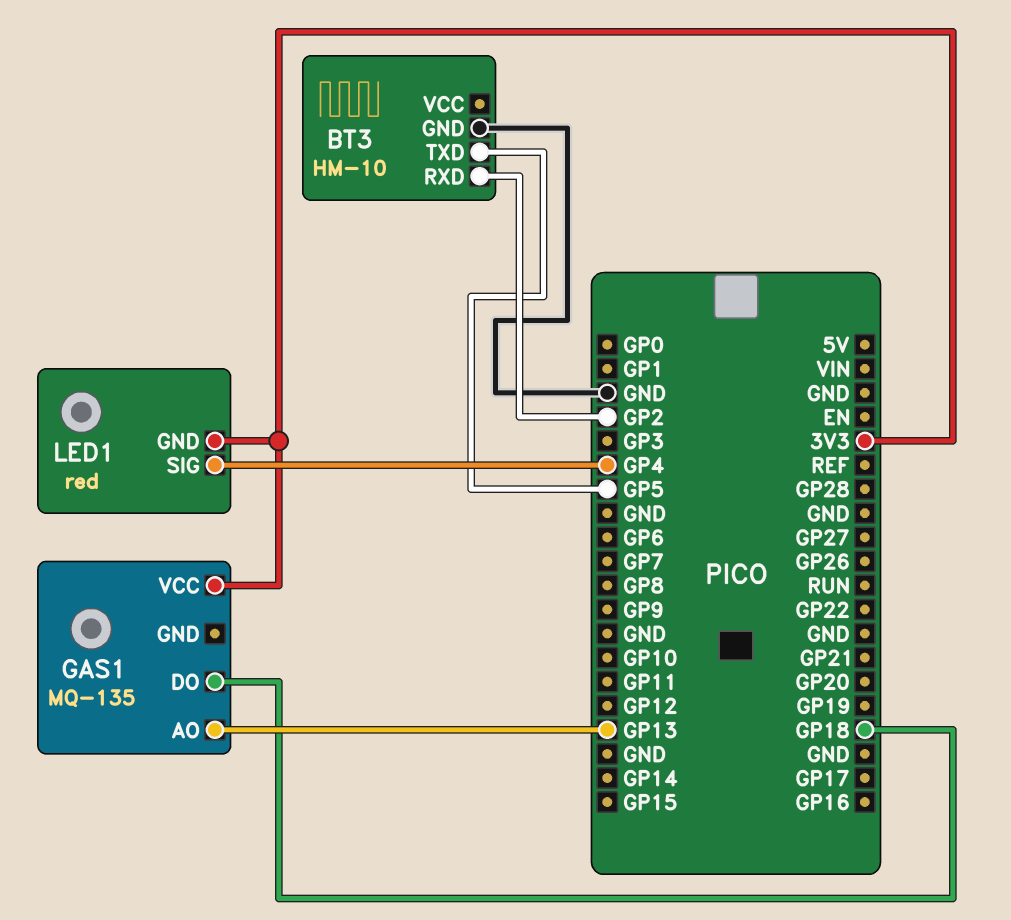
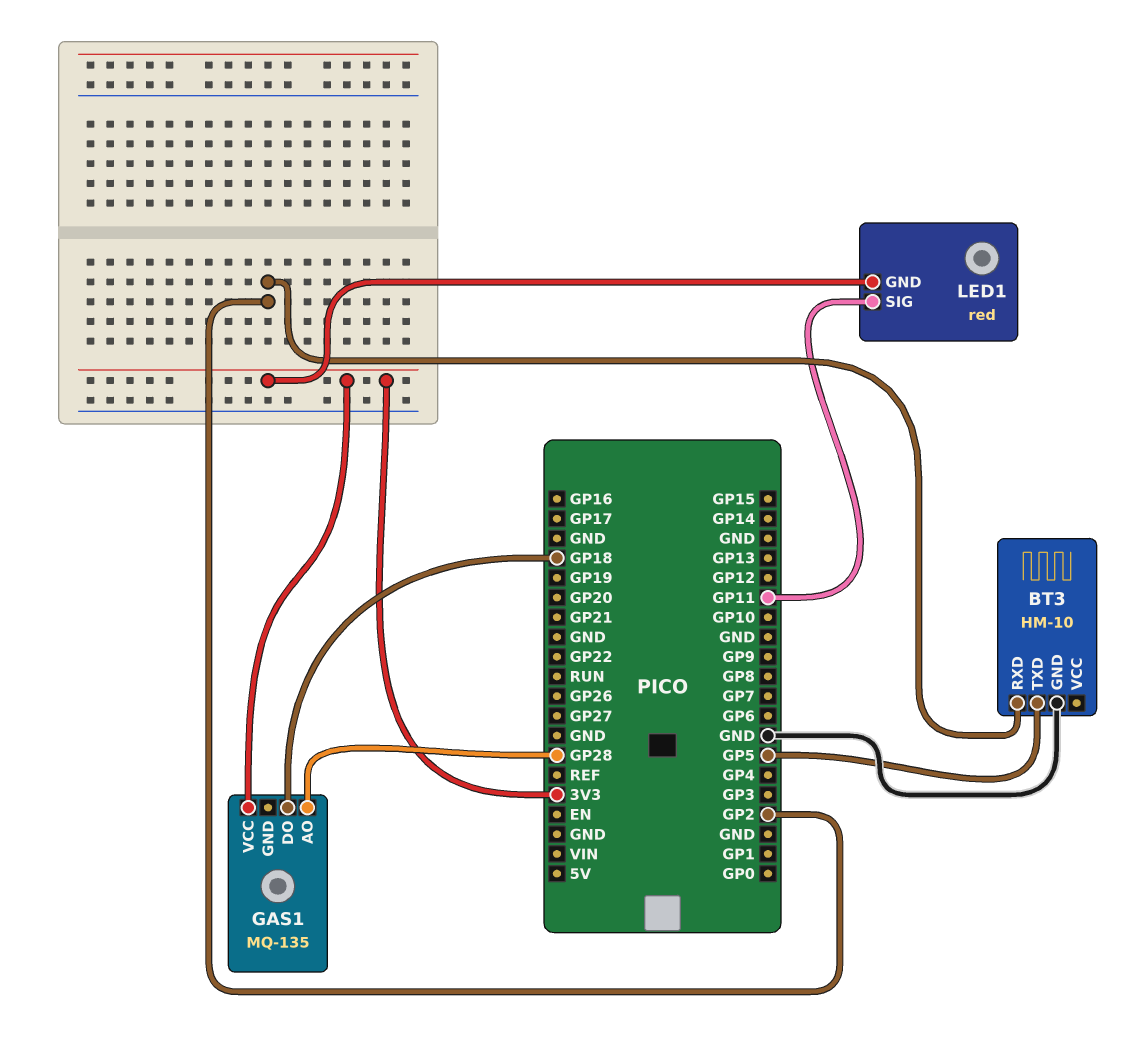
GAS1 pin AO: GP13 -> GP28
LED1 pin SIG: GP4 -> GP11

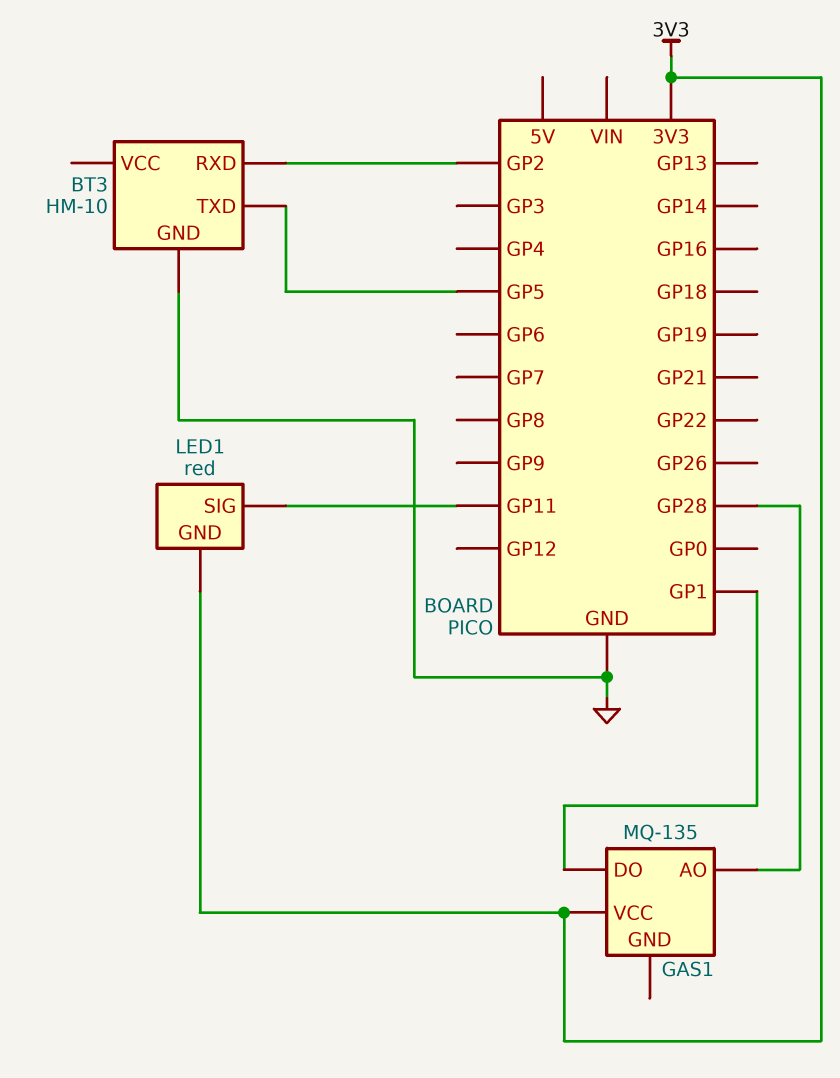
GAS1 pin DO: GP18 -> GP1

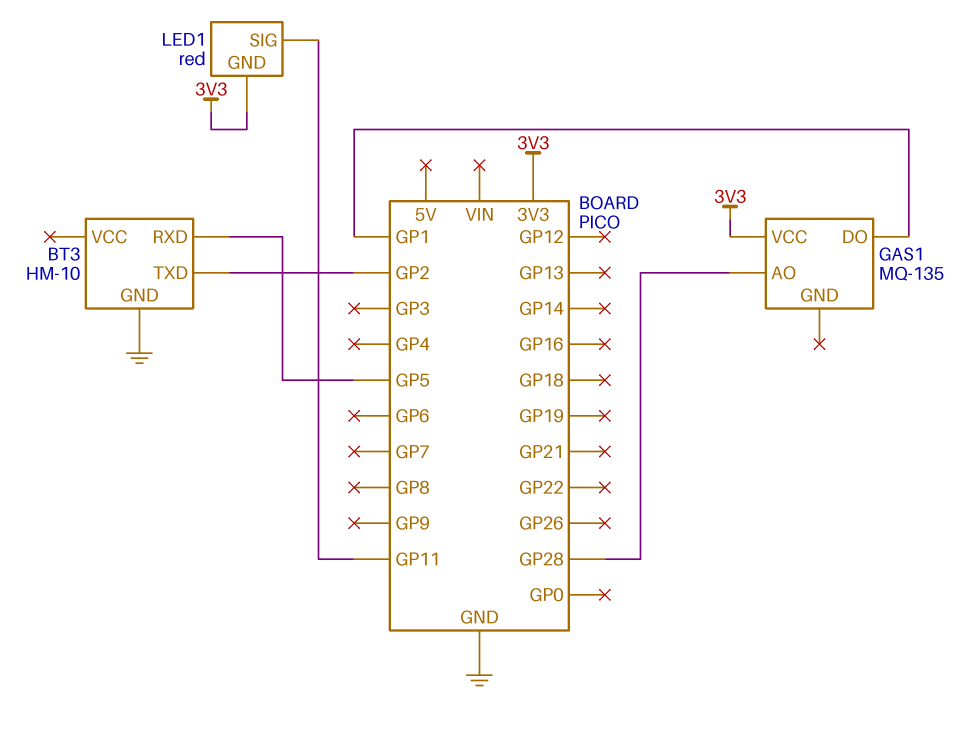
BT3 pin RXD: GP2 -> GP5
BT3 pin TXD: GP5 -> GP2

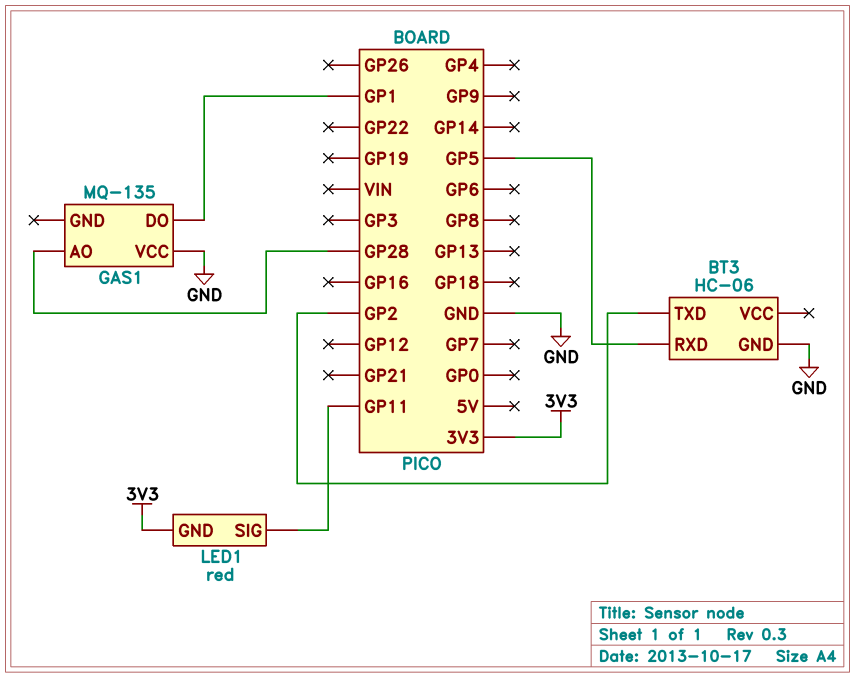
BT3: HM-10 -> HC-06
GAS1 pin VCC: 3V3 -> GND

